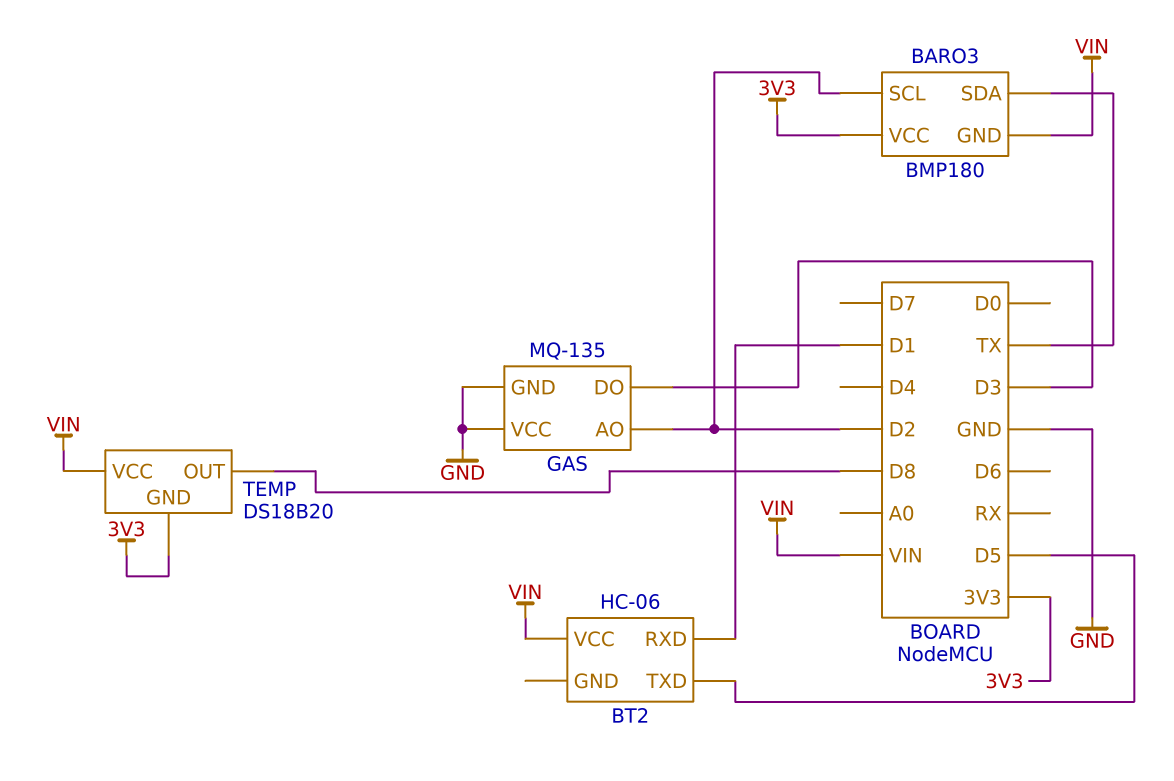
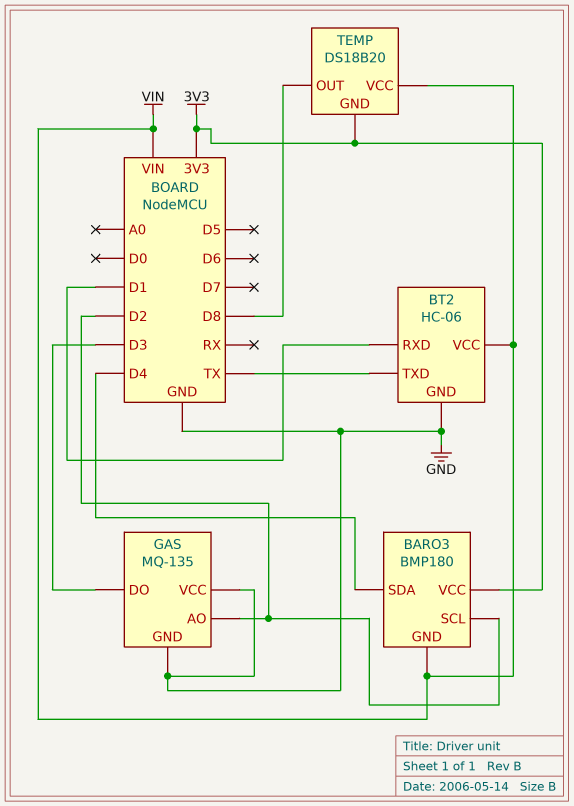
BARO3 pin SDA: TX -> D4
BT2 pin GND: none -> GND
BT2 pin TXD: D5 -> TX

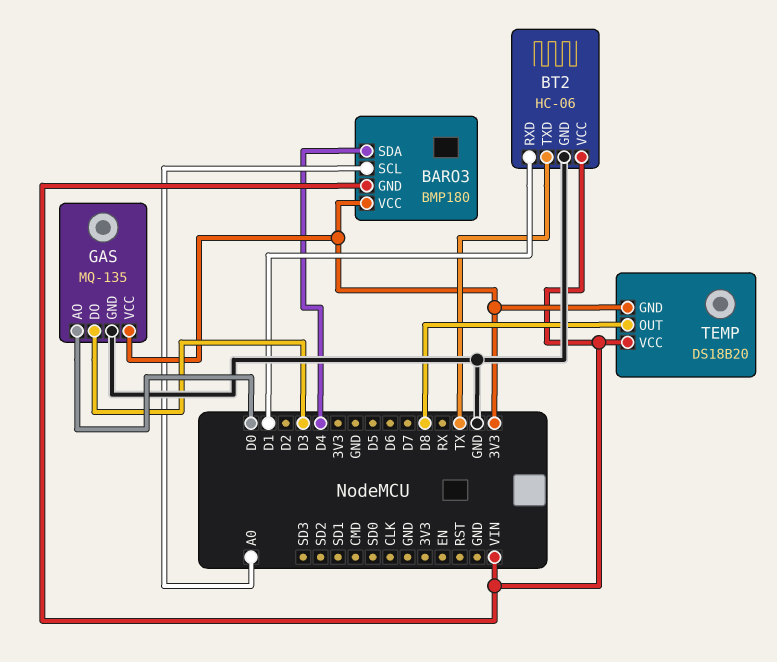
BARO3 pin SCL: D2 -> A0
GAS pin AO: D2 -> D0
GAS pin VCC: GND -> 3V3

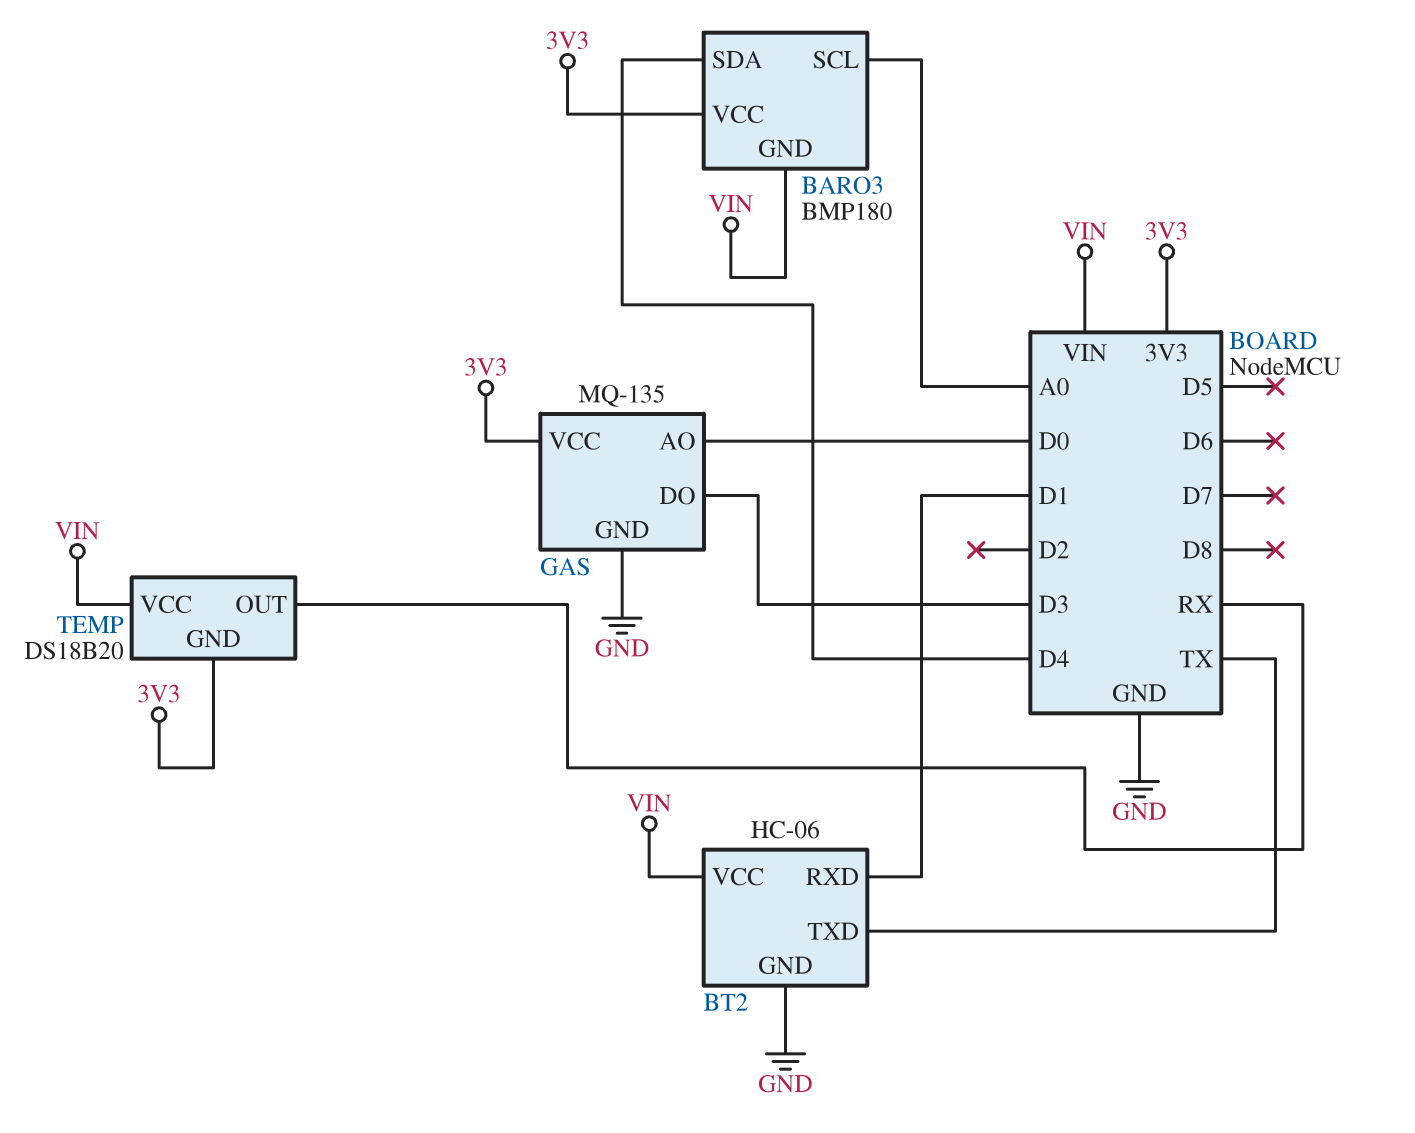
TEMP pin OUT: D8 -> RX

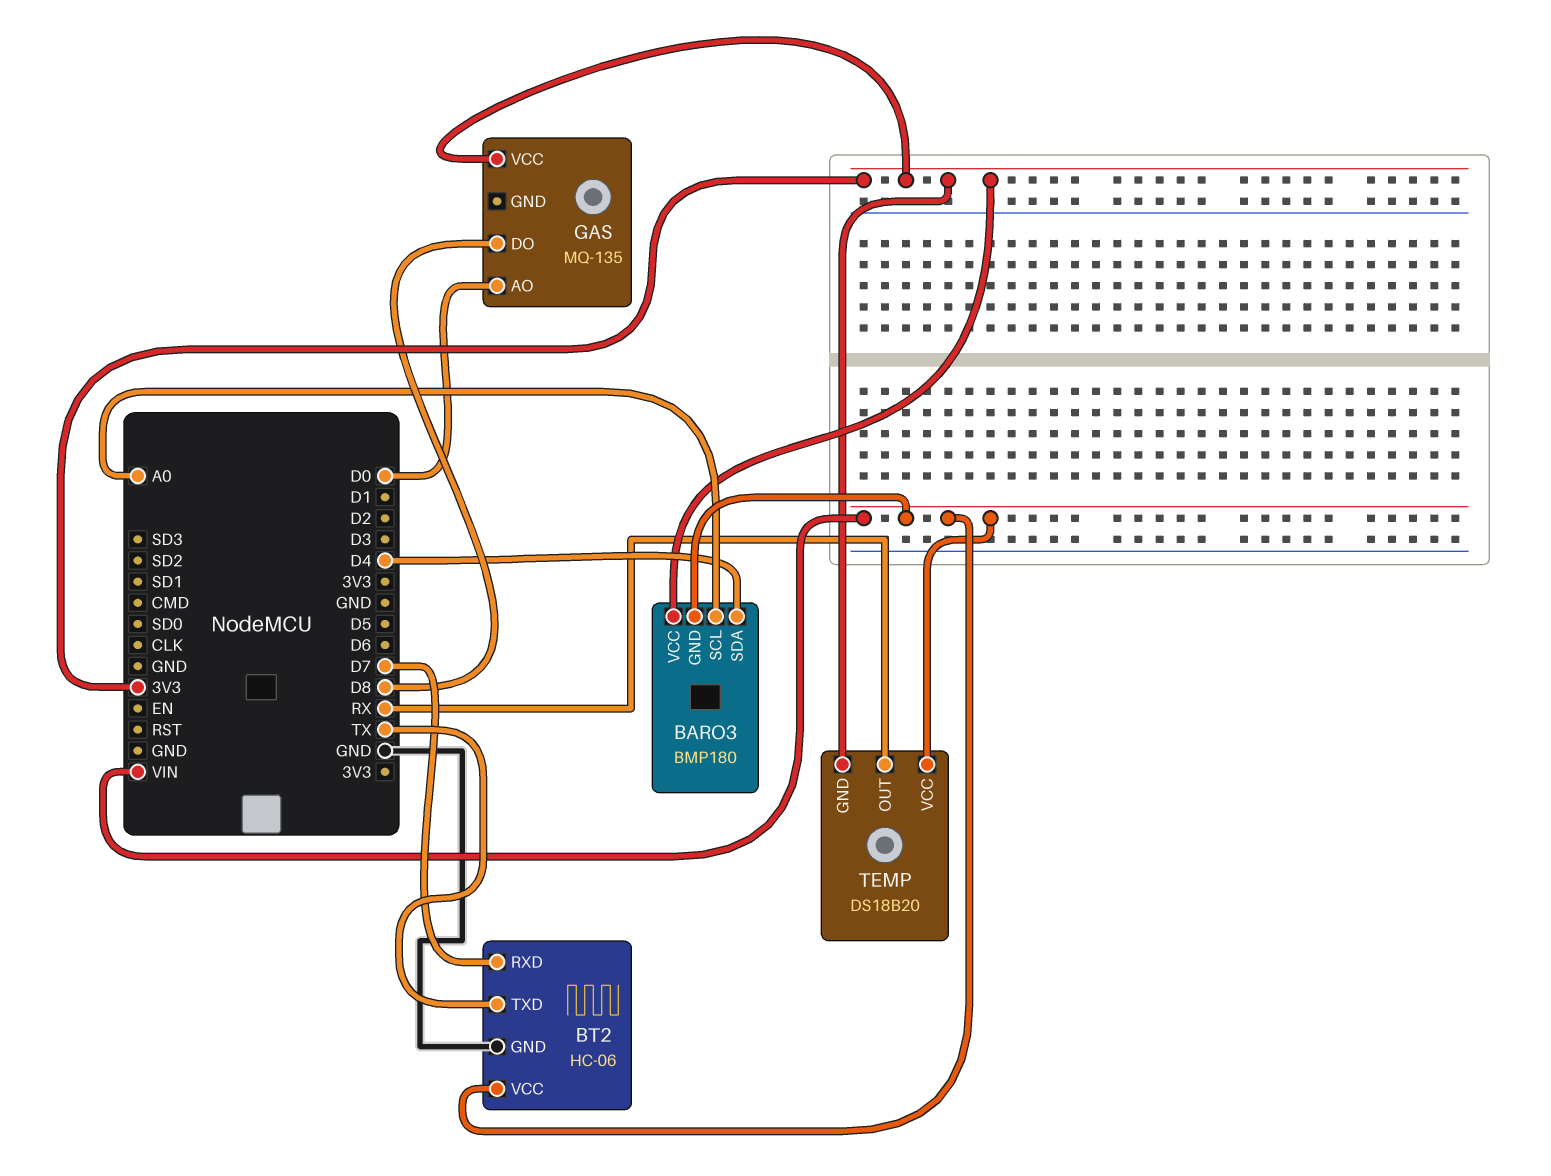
BT2 pin RXD: D1 -> D7
GAS pin DO: D3 -> D8
GAS pin GND: GND -> none

